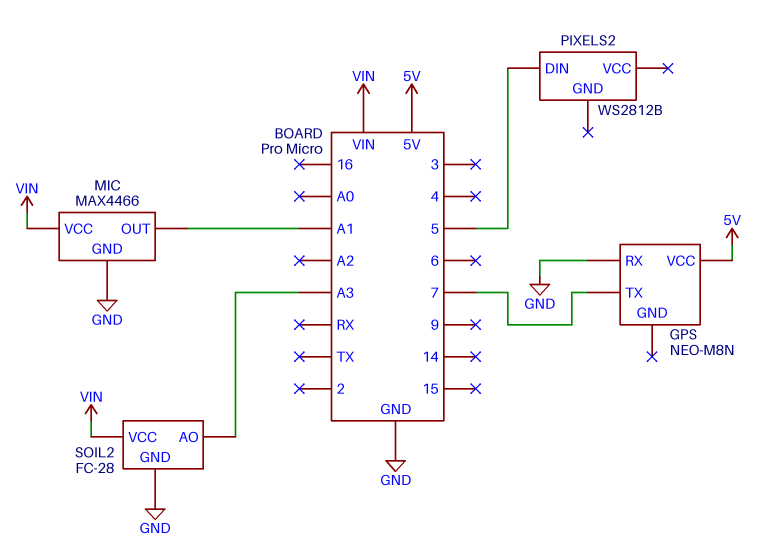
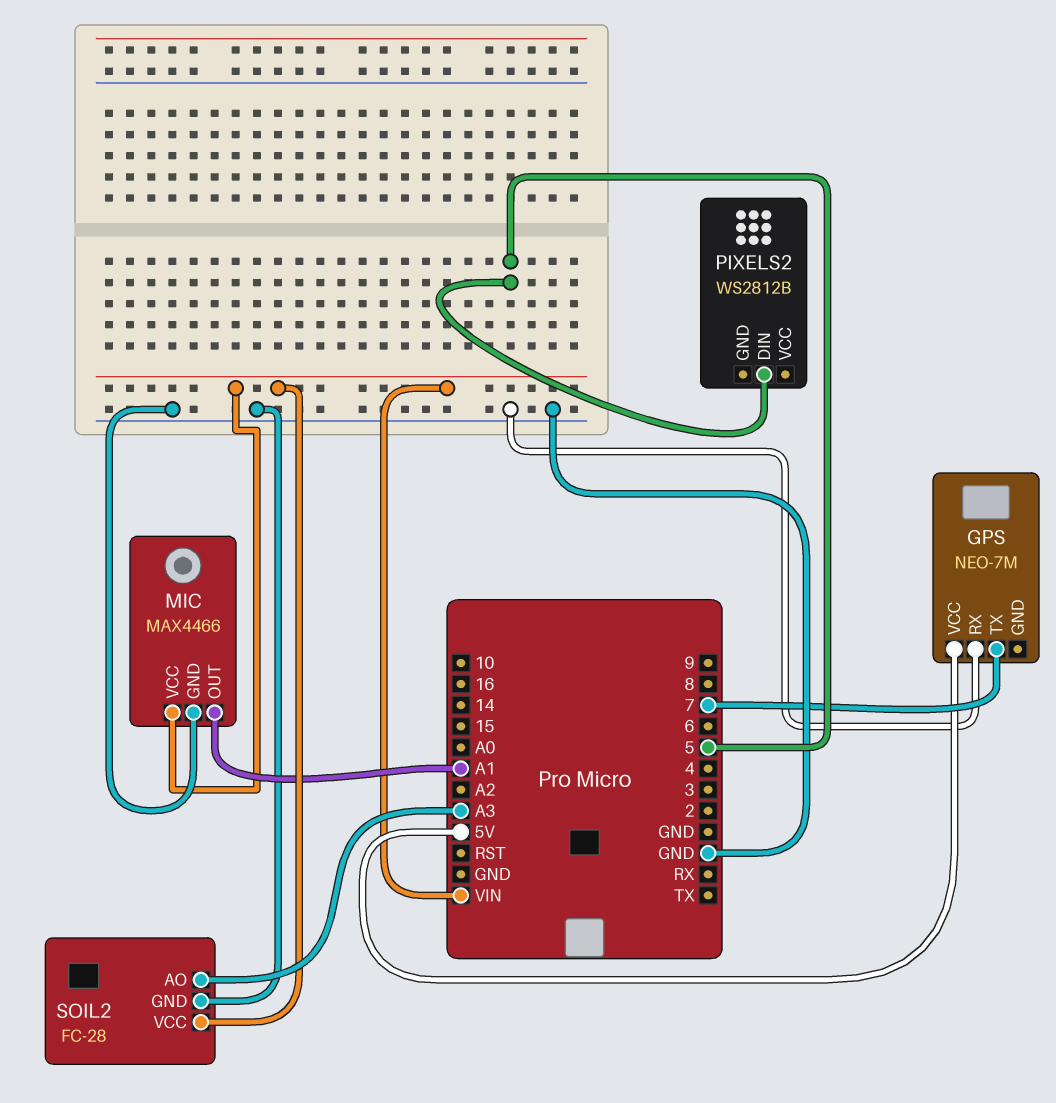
GPS: NEO-M8N -> NEO-7M

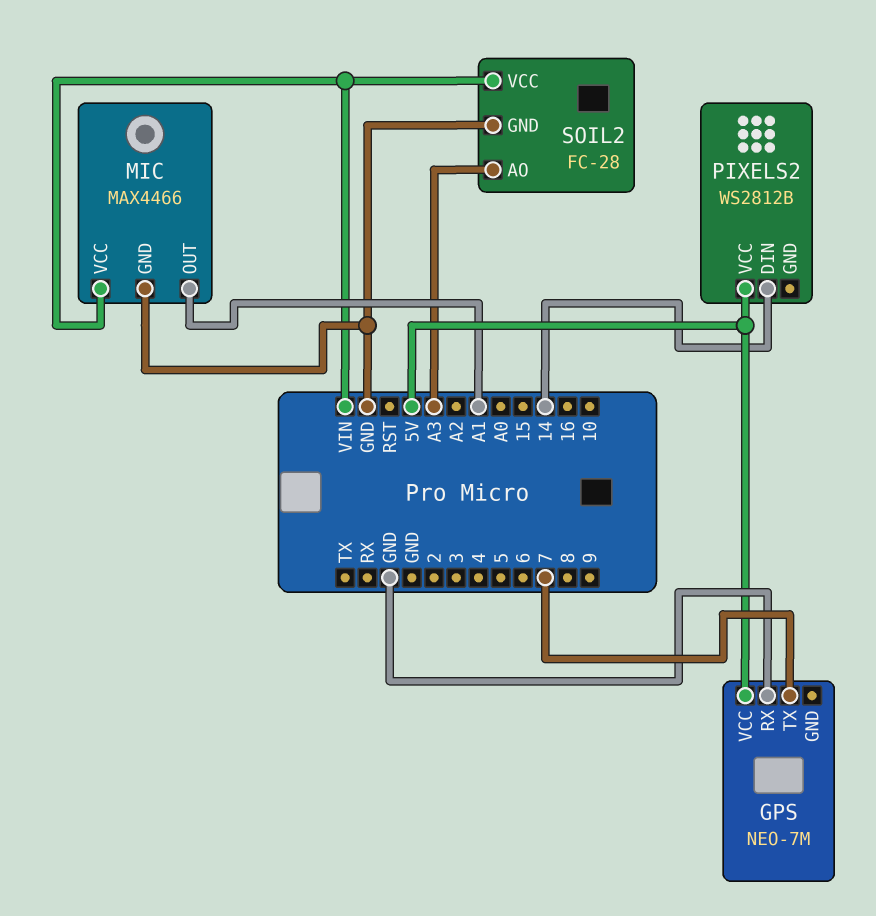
PIXELS2 pin DIN: 5 -> 14
PIXELS2 pin VCC: none -> 5V

